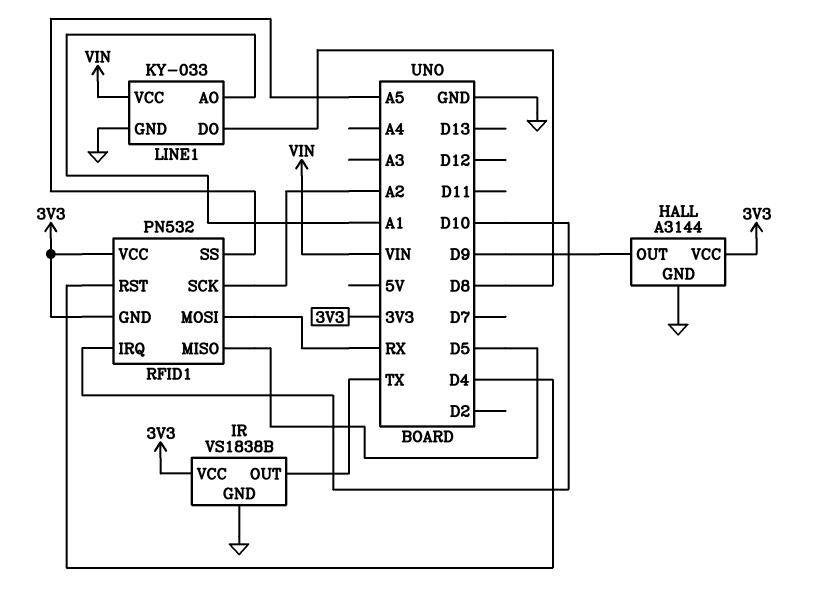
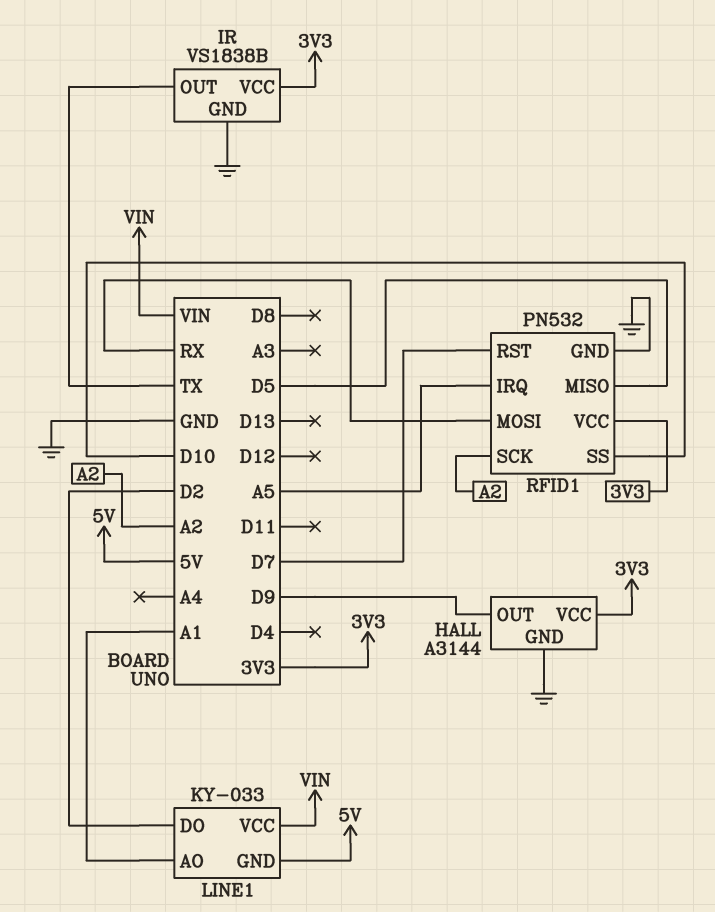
LINE1 pin DO: D8 -> D2
LINE1 pin GND: GND -> 5V
RFID1 pin GND: 3V3 -> GND
RFID1 pin IRQ: D10 -> A5
RFID1 pin RST: D4 -> D7
RFID1 pin SS: A5 -> D10

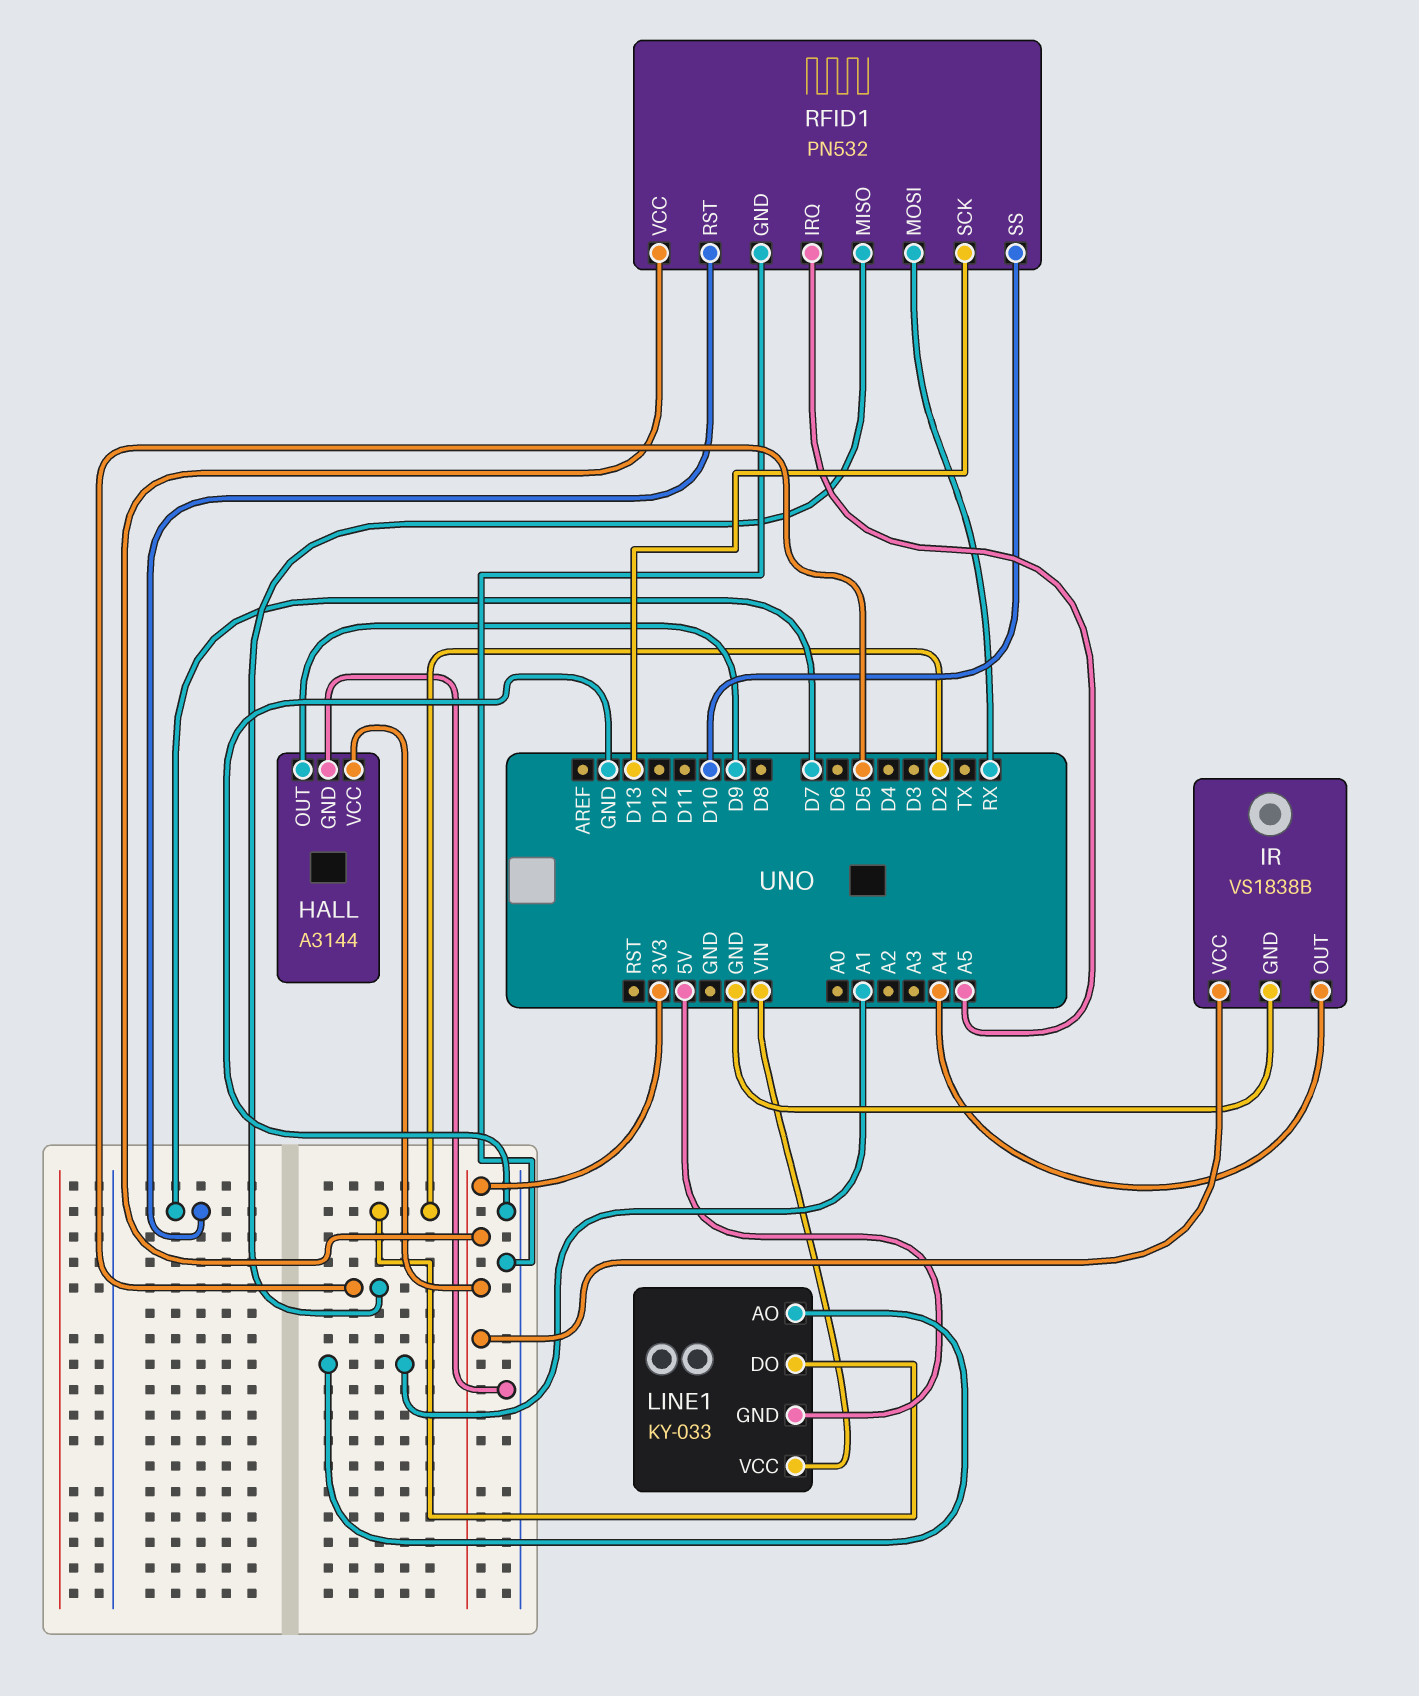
IR pin OUT: TX -> A4
RFID1 pin SCK: A2 -> D13

